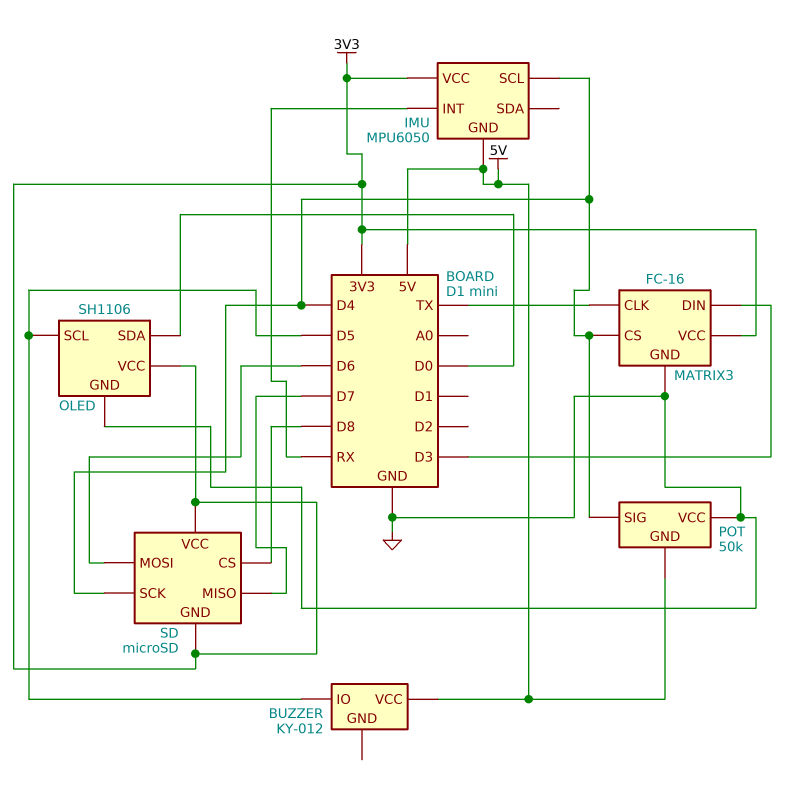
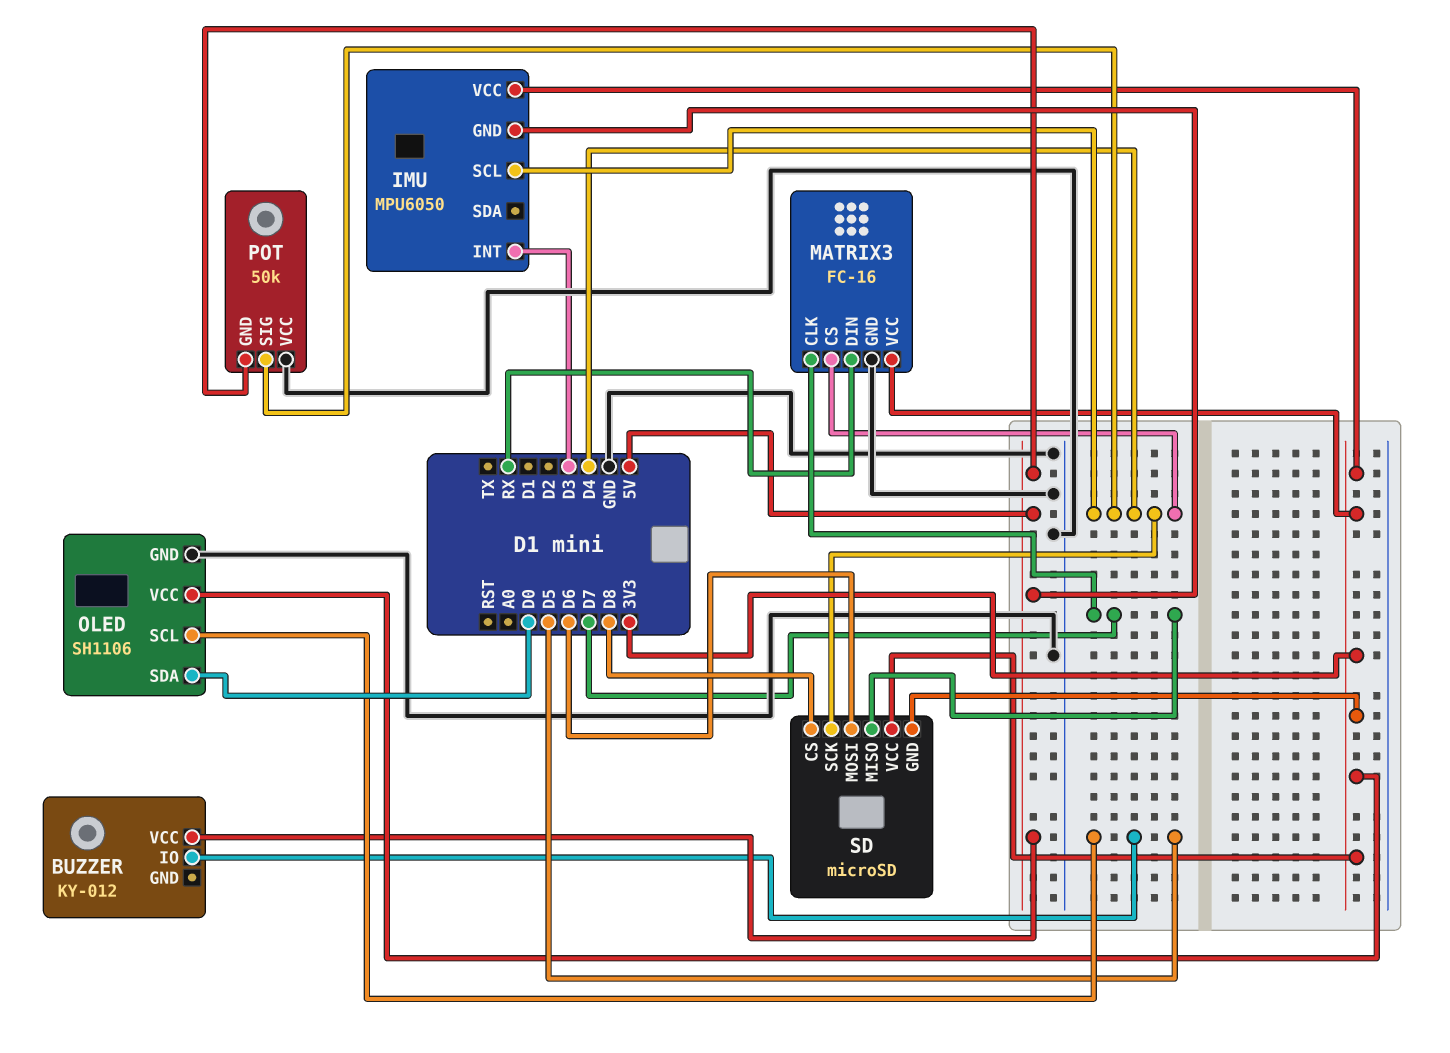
IMU pin INT: RX -> D3
MATRIX3 pin CLK: TX -> D7
MATRIX3 pin DIN: D3 -> RX

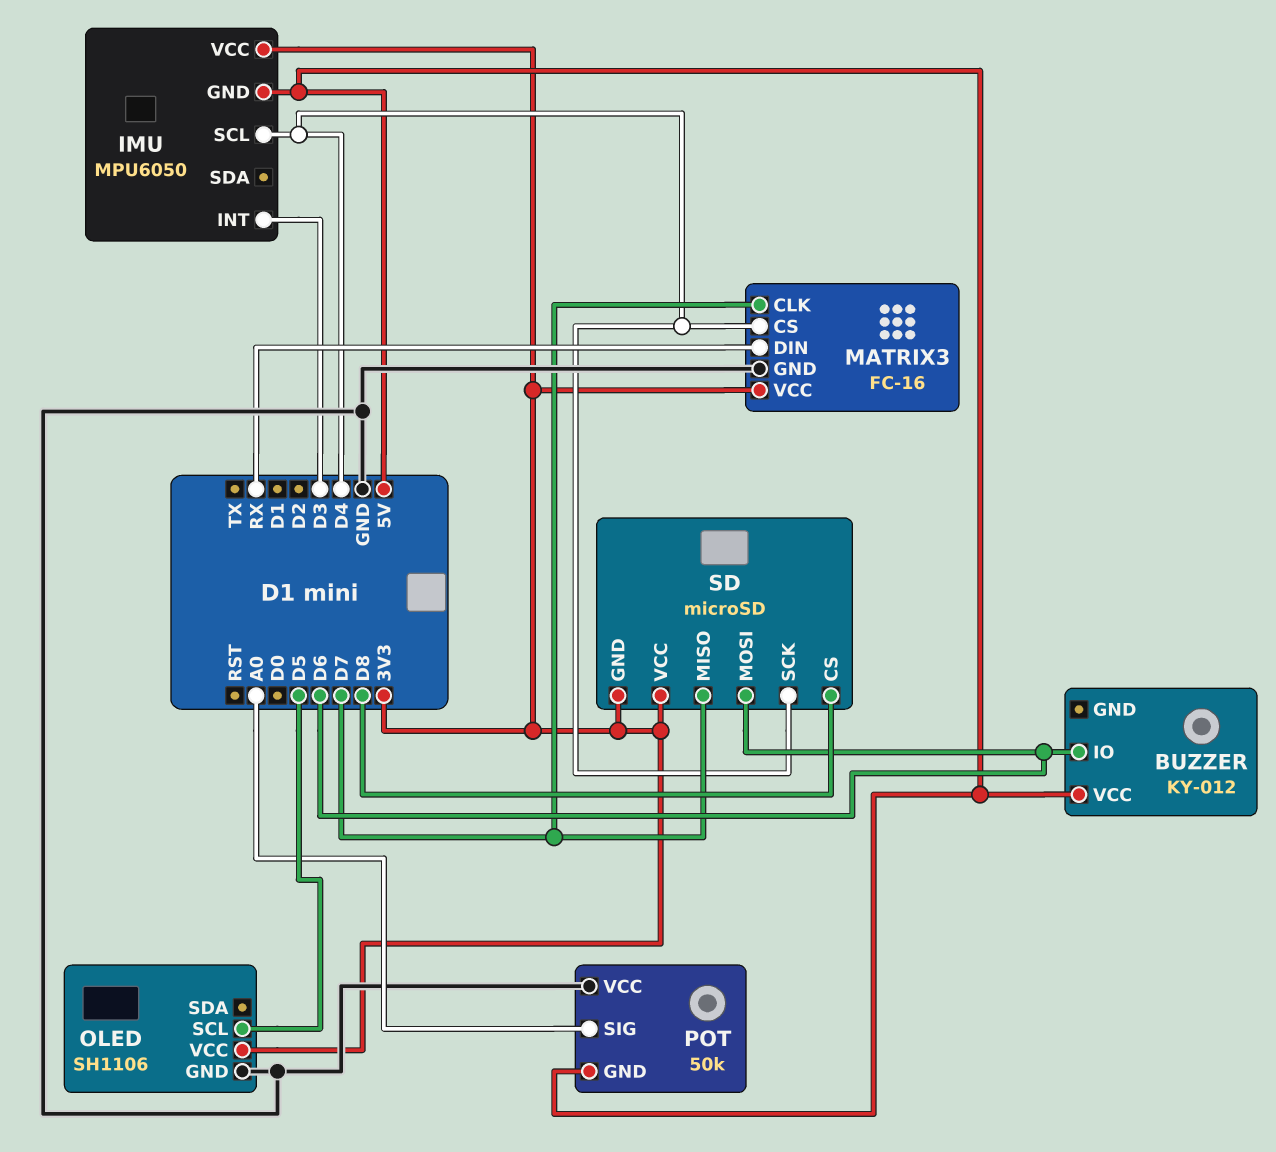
BUZZER pin IO: D5 -> D6
OLED pin SDA: D0 -> none
POT pin SIG: D4 -> A0

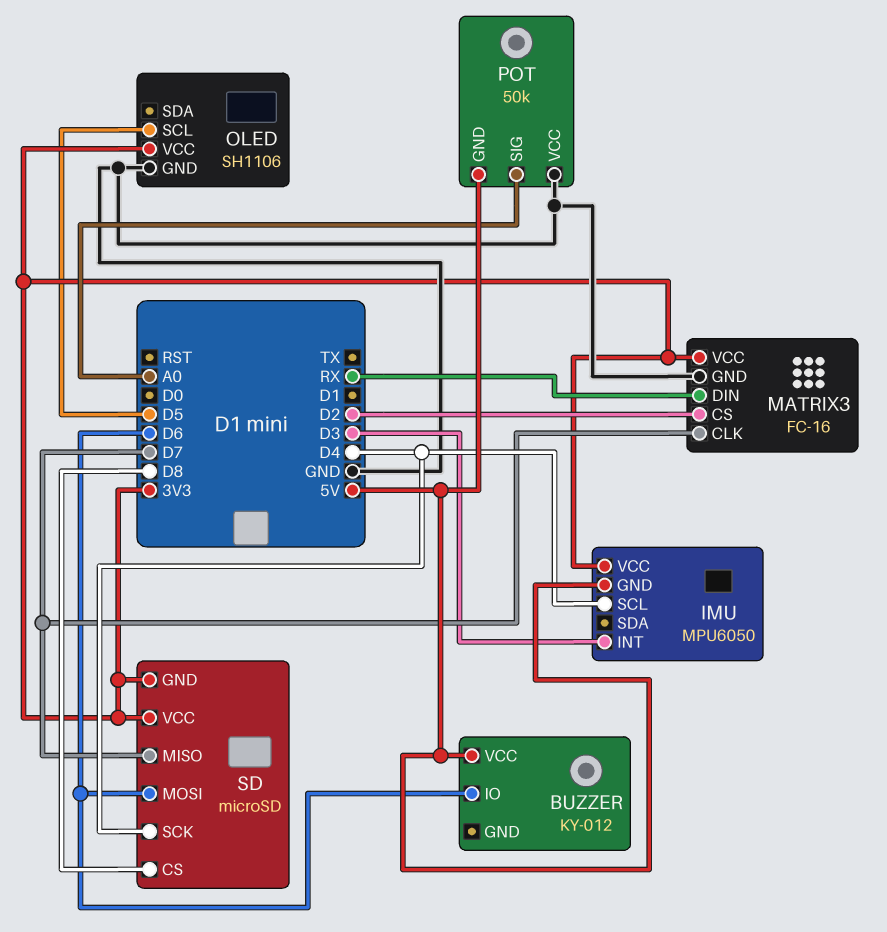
MATRIX3 pin CS: D4 -> D2

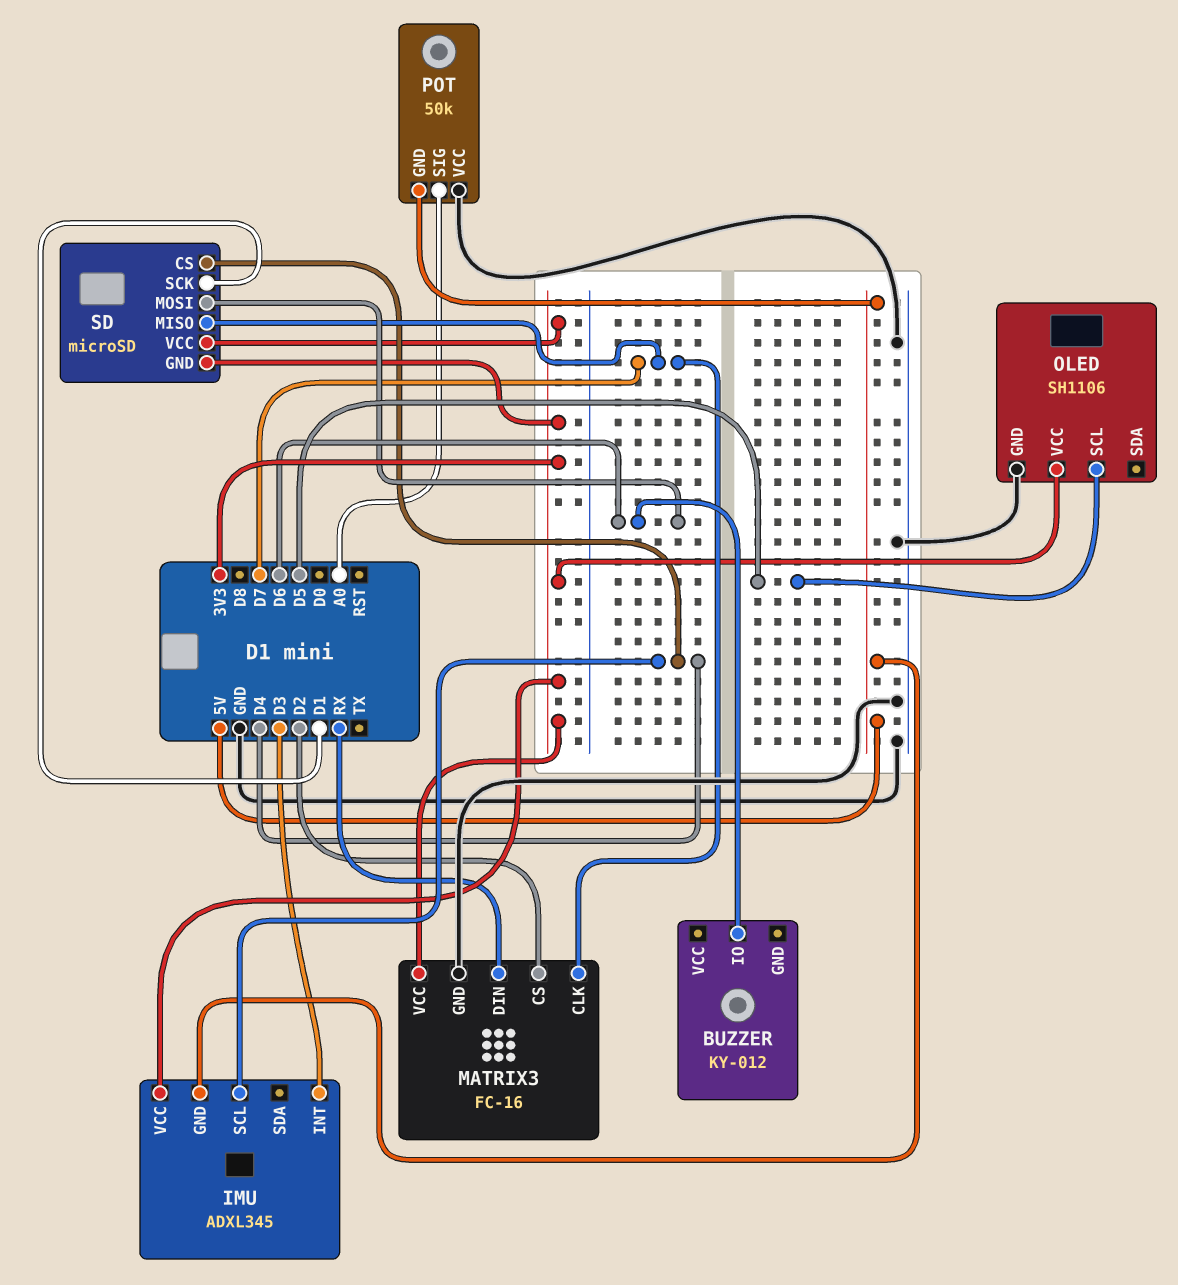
BUZZER pin VCC: 5V -> none
IMU: MPU6050 -> ADXL345
SD pin CS: D8 -> D4
SD pin SCK: D4 -> D1

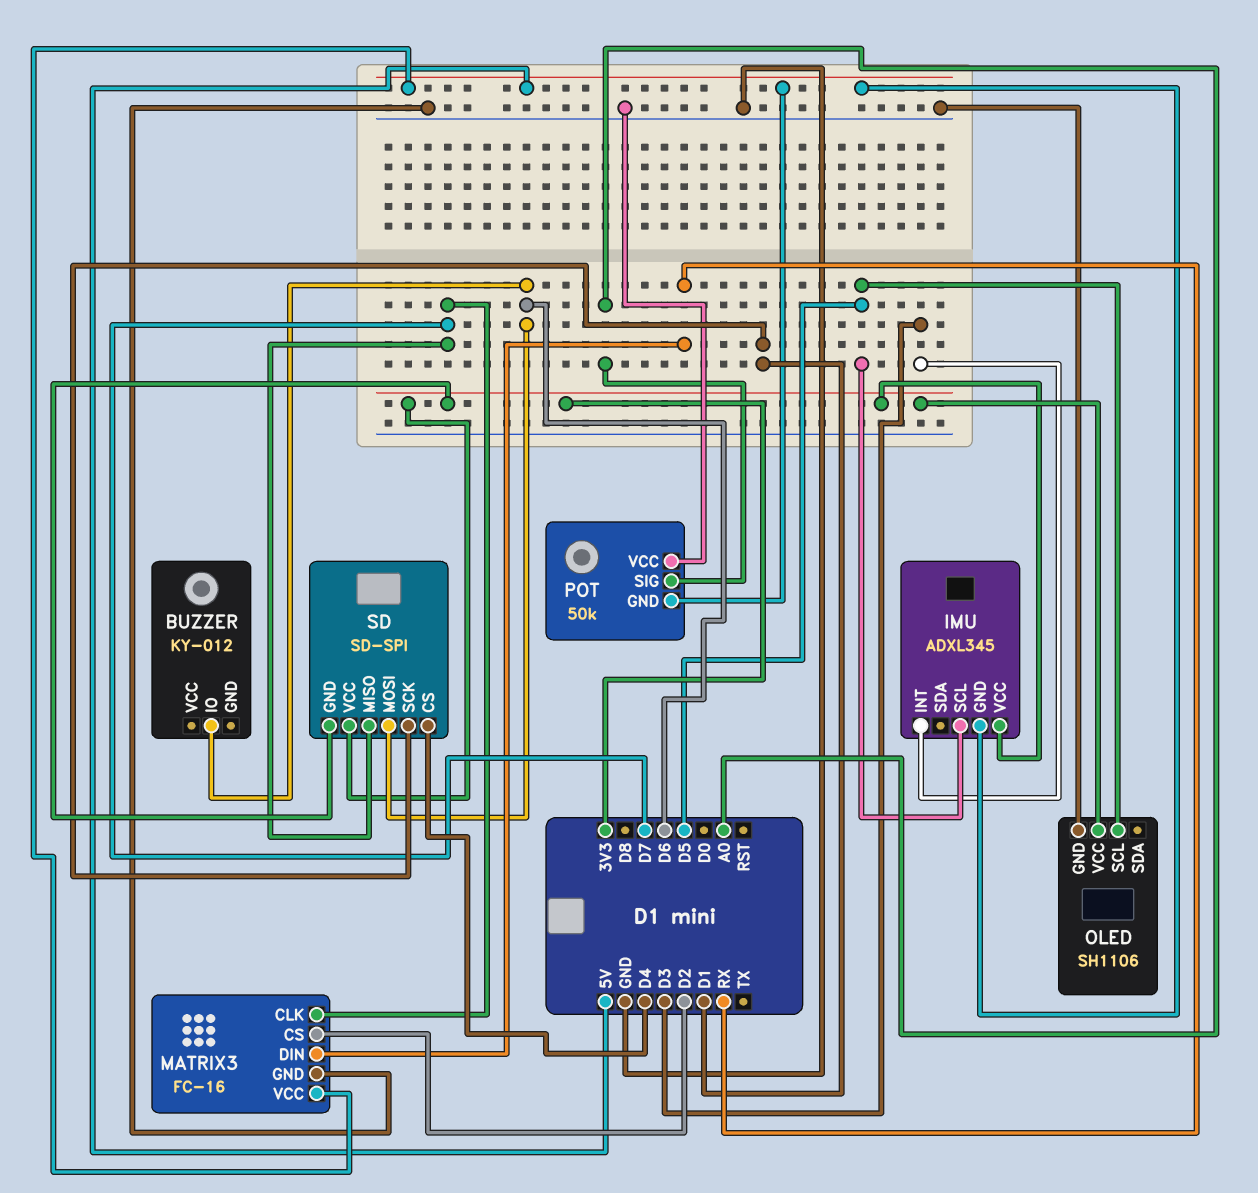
IMU pin SCL: D4 -> D5
MATRIX3 pin VCC: 3V3 -> 5V
SD: microSD -> SD-SPI

